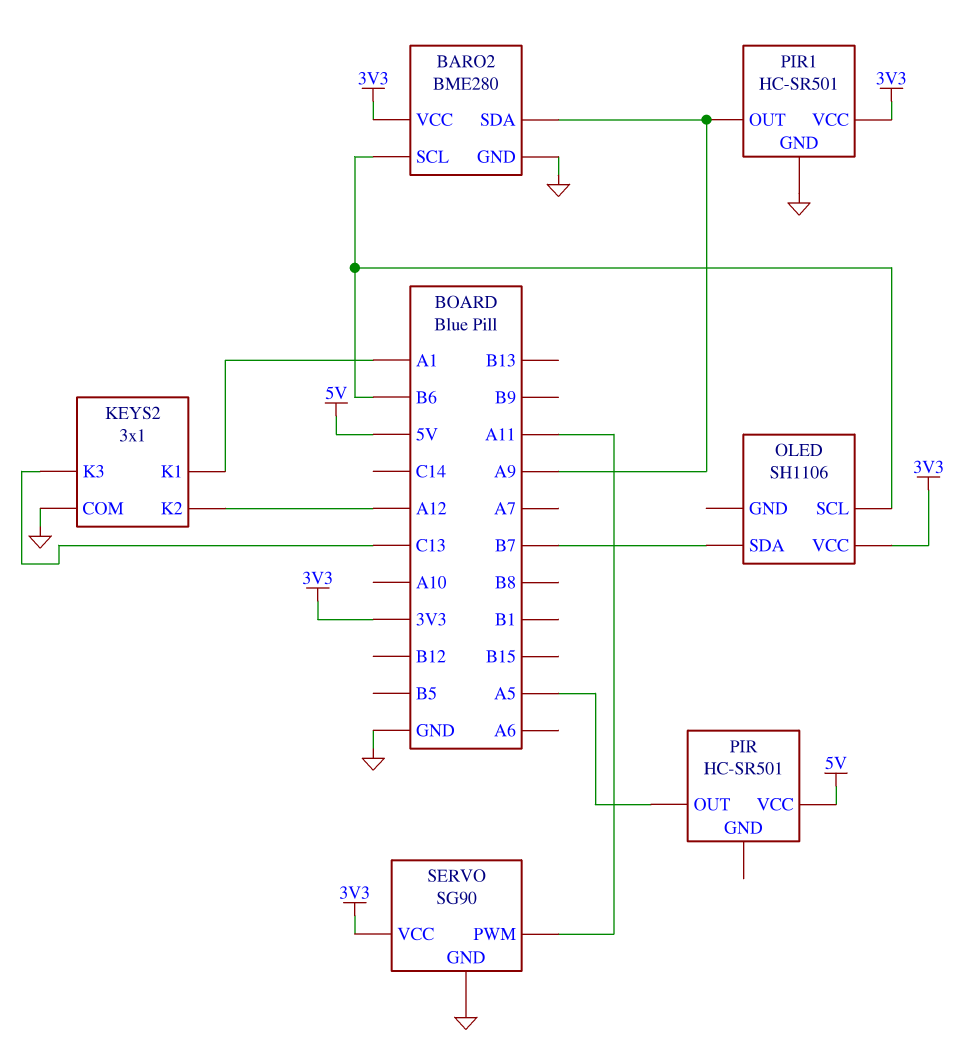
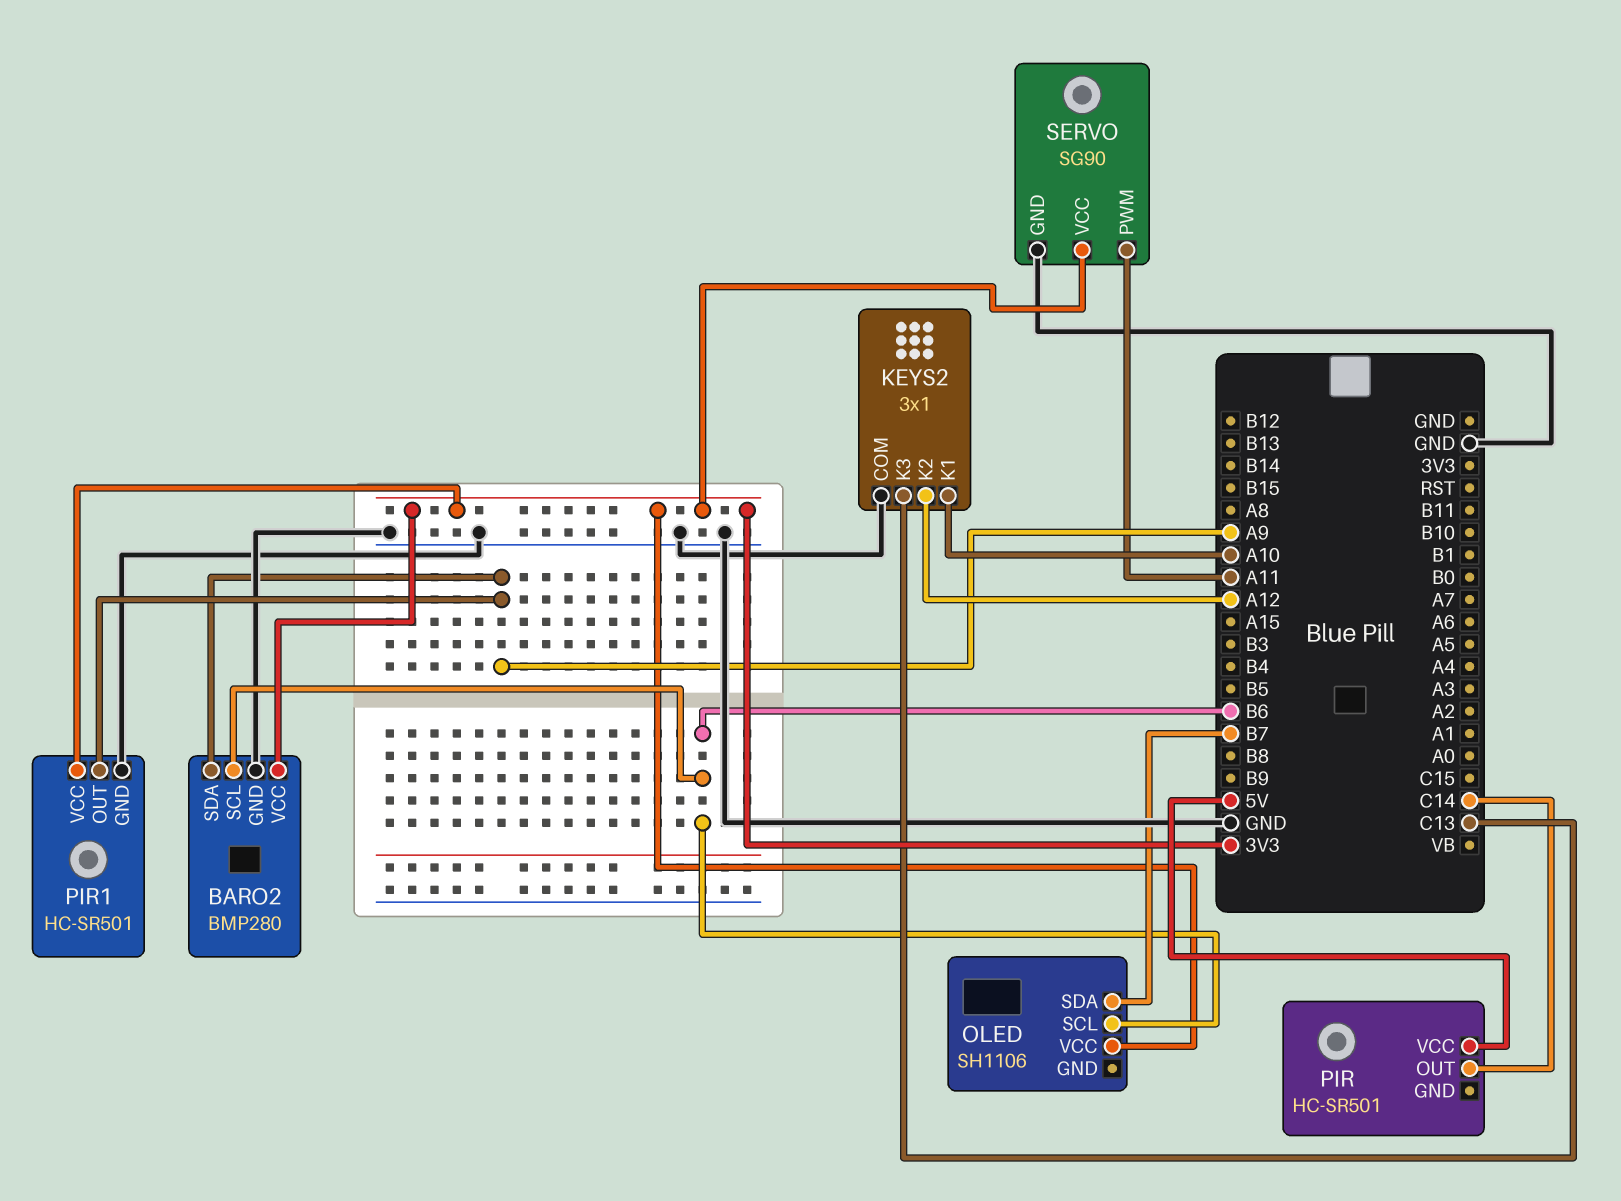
BARO2: BME280 -> BMP280
KEYS2 pin K1: A1 -> A10
PIR pin OUT: A5 -> C14

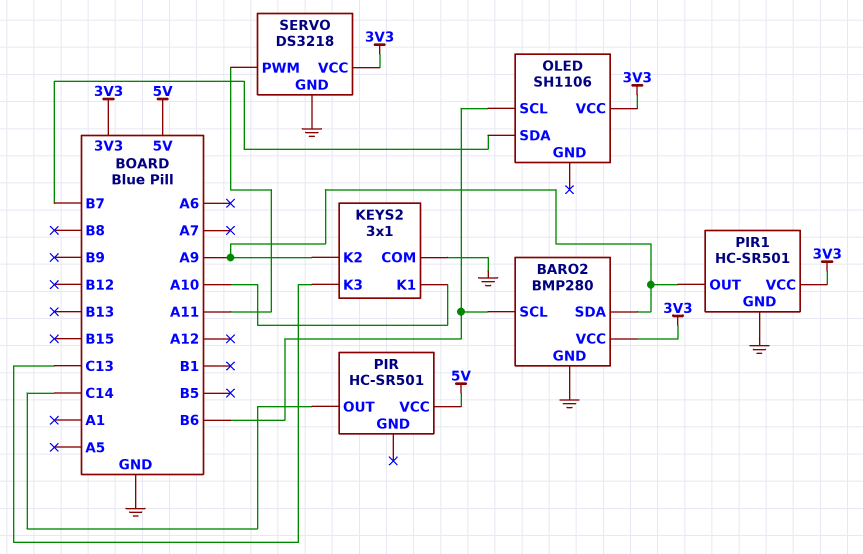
KEYS2 pin K2: A12 -> A9
SERVO: SG90 -> DS3218

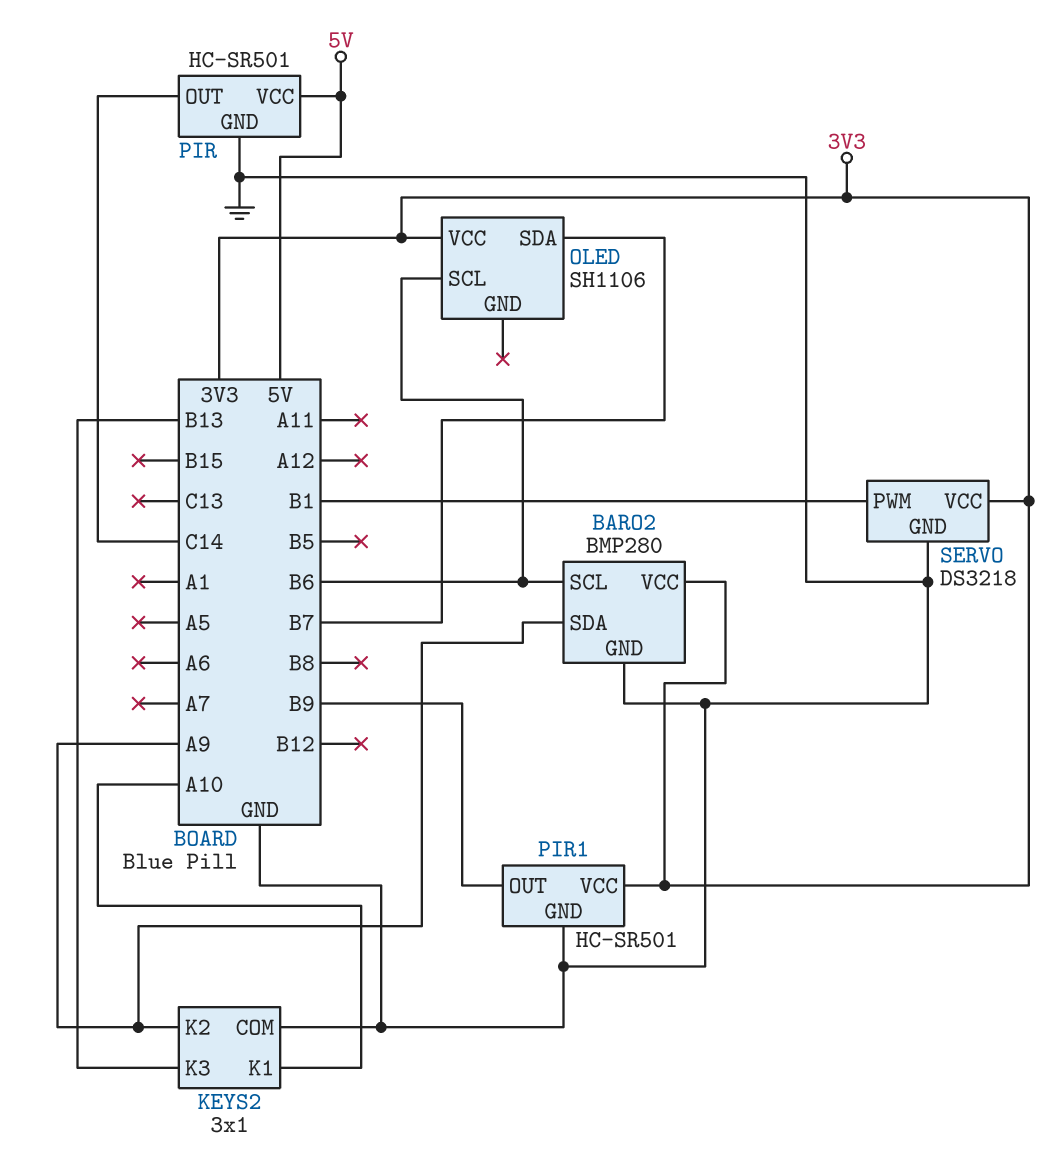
KEYS2 pin K3: C13 -> B13
PIR pin GND: none -> GND
PIR1 pin OUT: A9 -> B9
SERVO pin PWM: A11 -> B1

